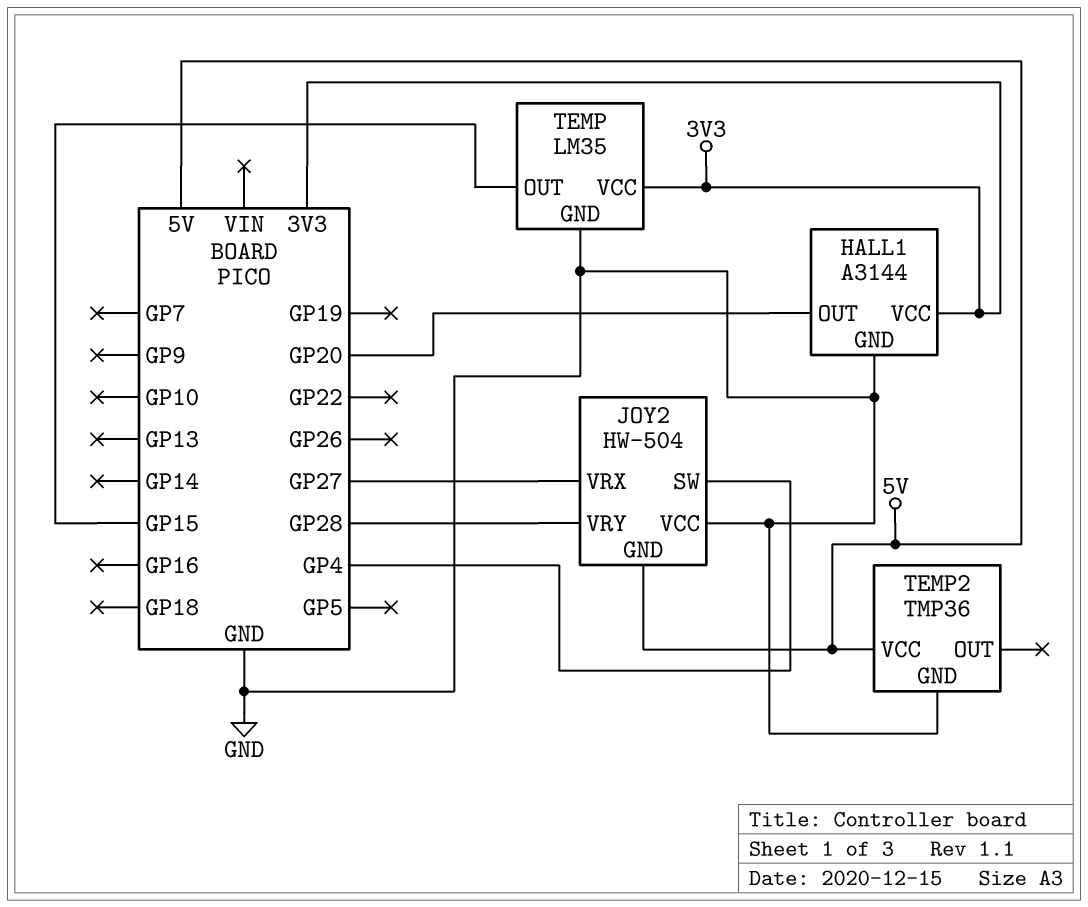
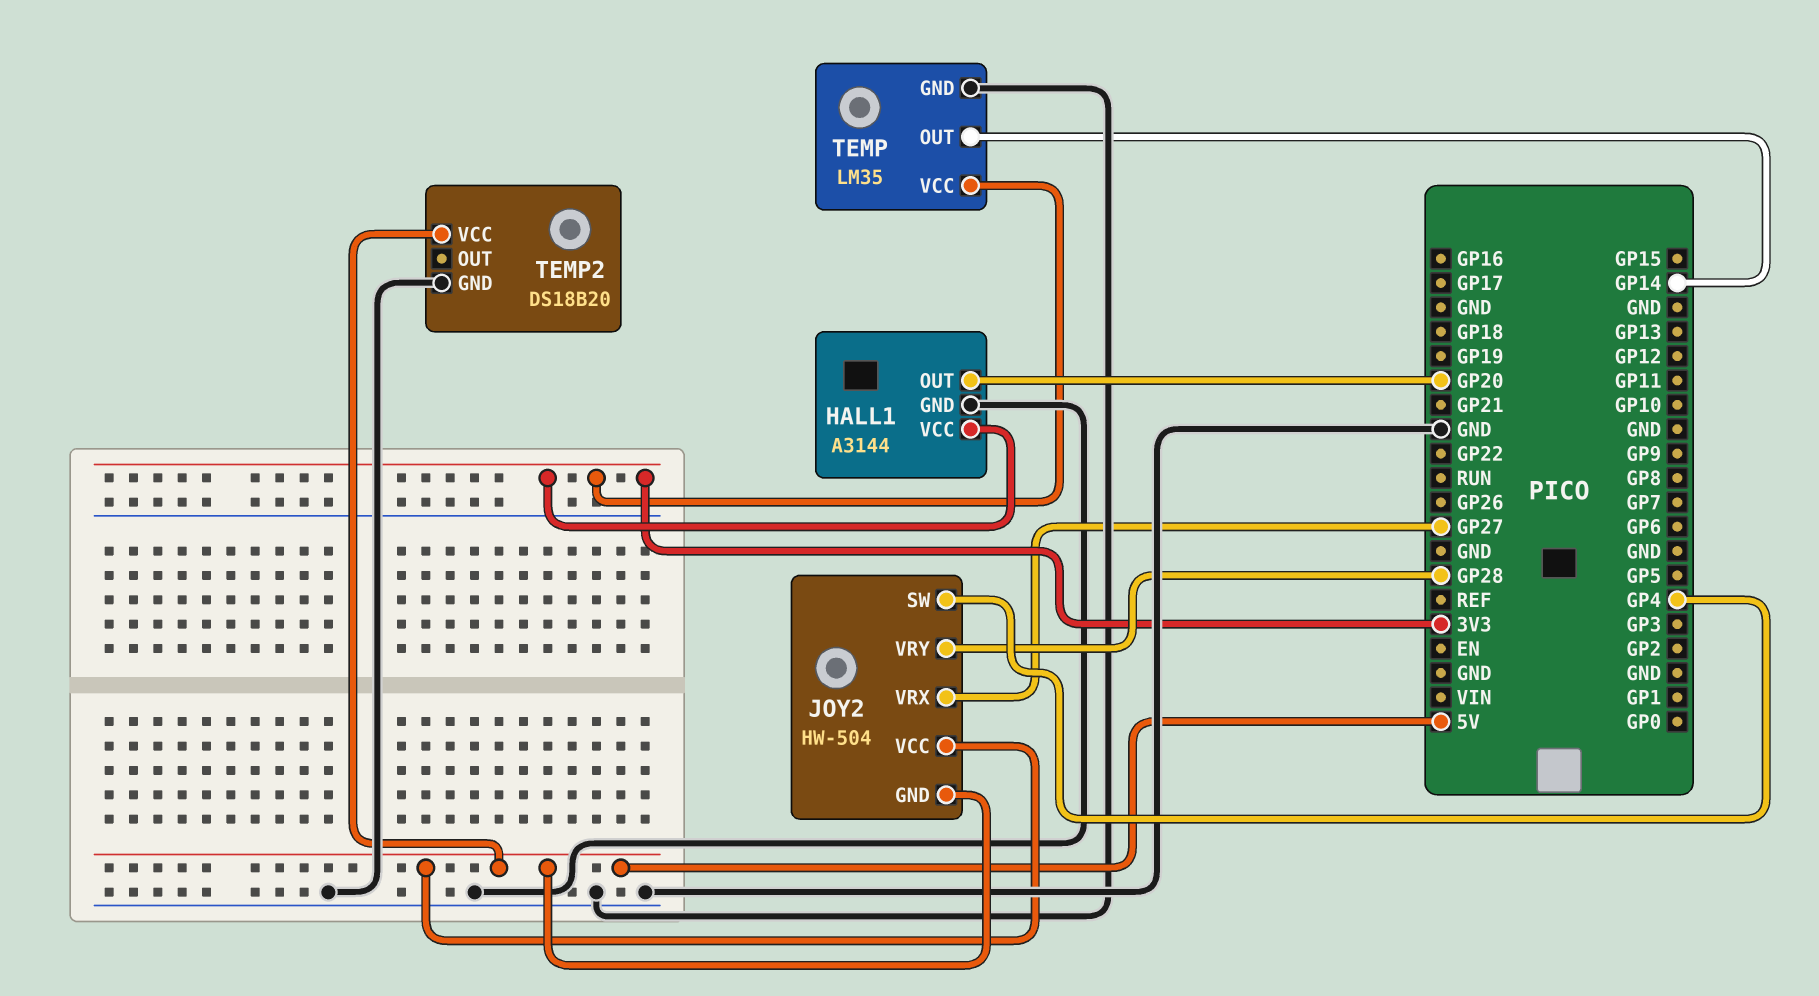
JOY2 pin VCC: GND -> 5V
TEMP pin OUT: GP15 -> GP14
TEMP2: TMP36 -> DS18B20

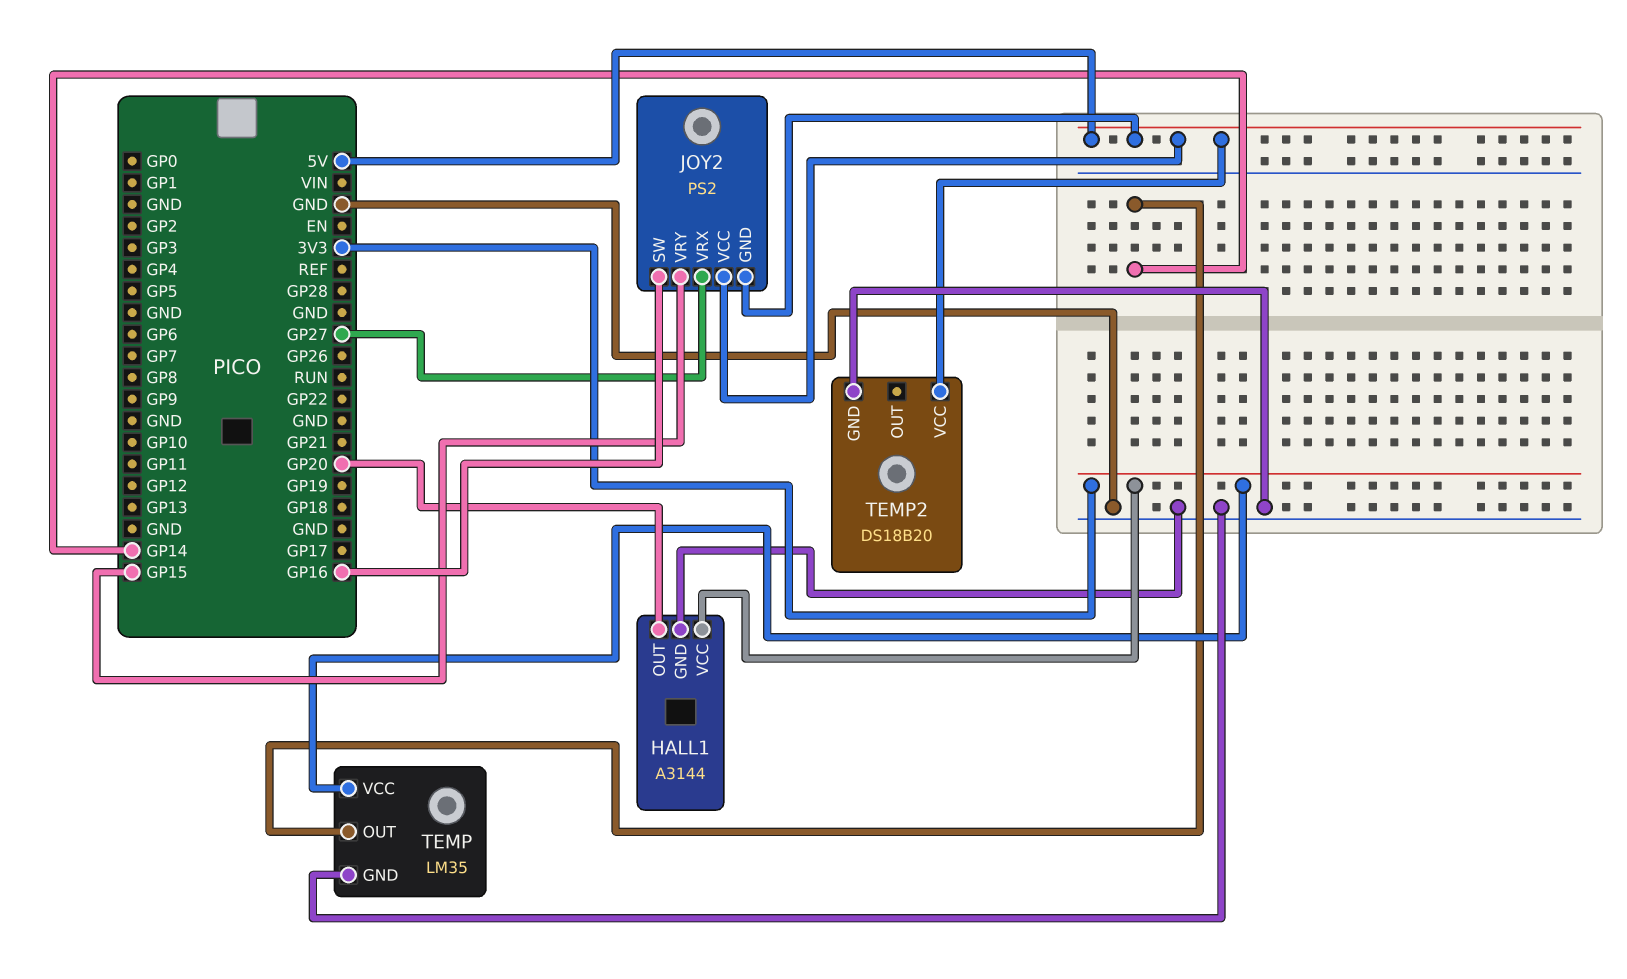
JOY2: HW-504 -> PS2
JOY2 pin SW: GP4 -> GP16
JOY2 pin VRY: GP28 -> GP15

